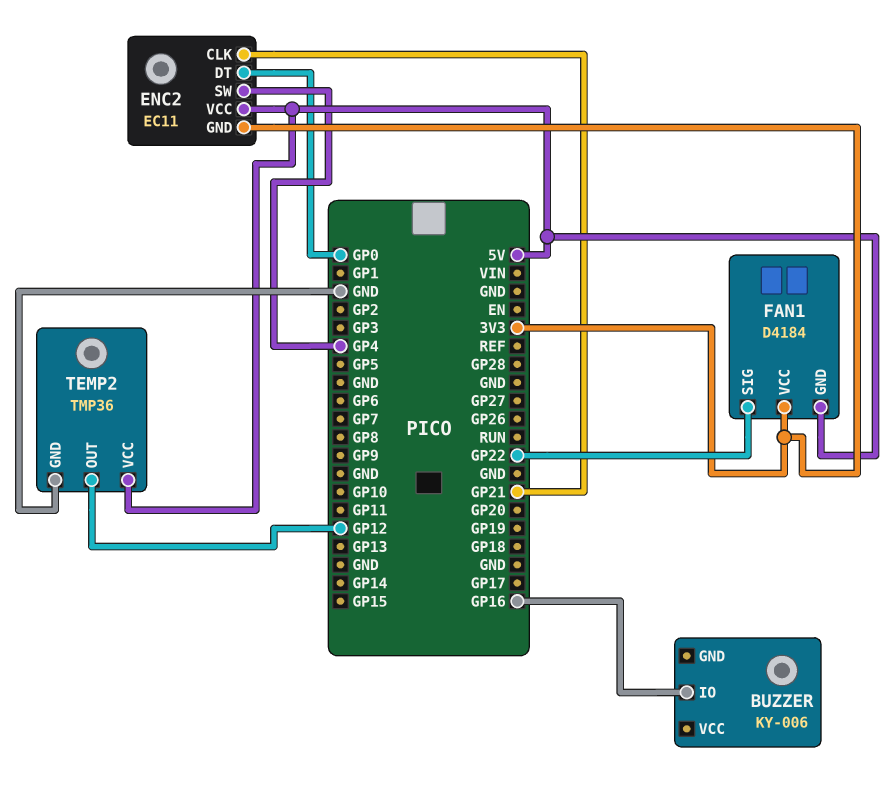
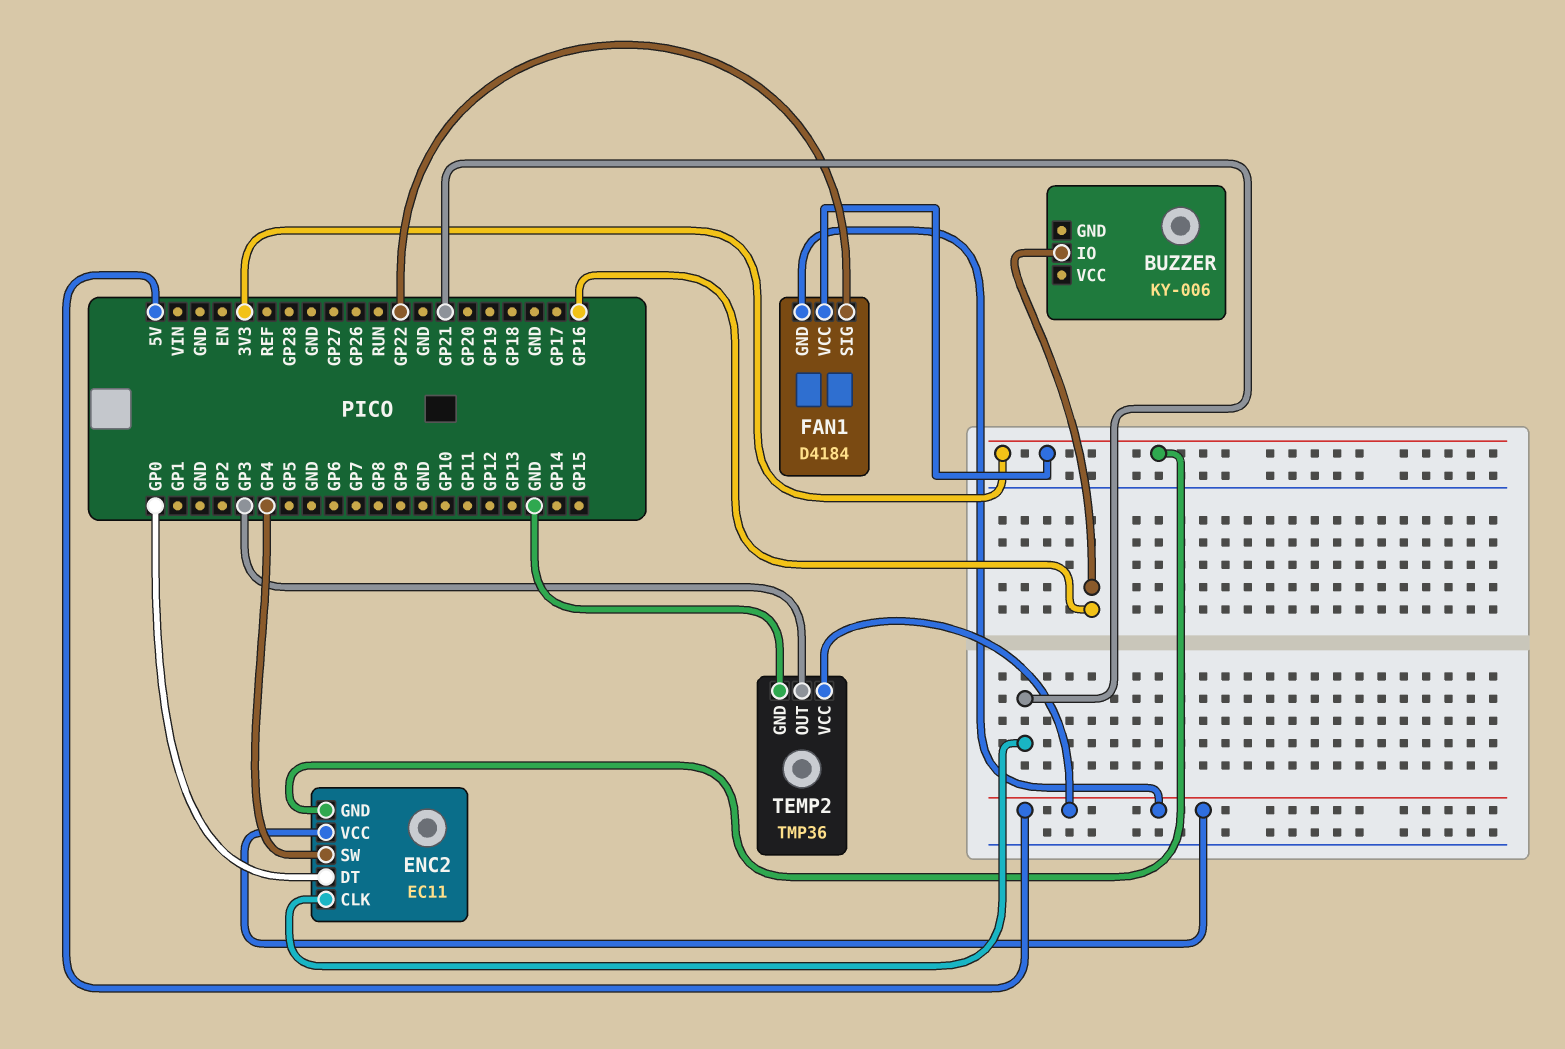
TEMP2 pin OUT: GP12 -> GP3

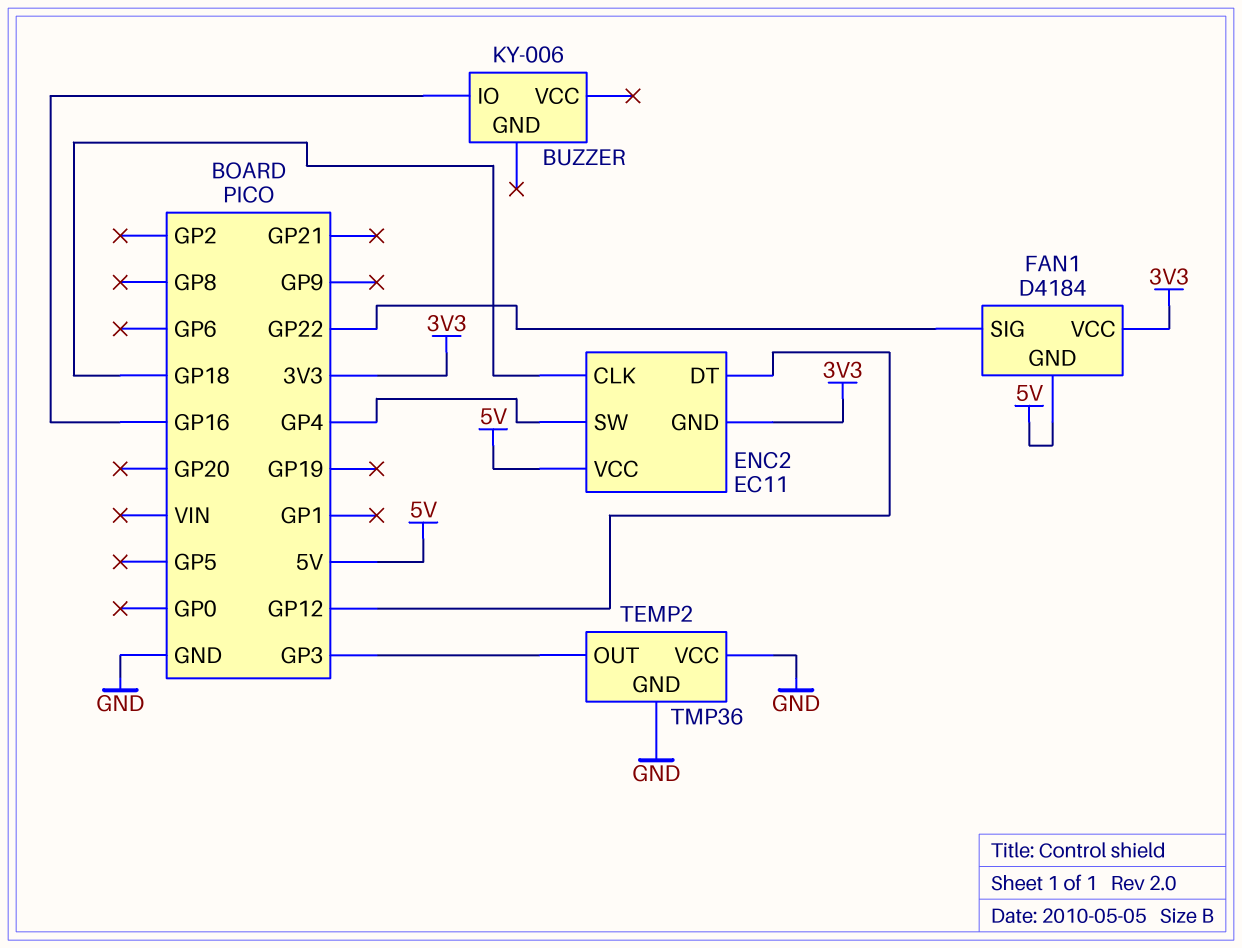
ENC2 pin CLK: GP21 -> GP18
ENC2 pin DT: GP0 -> GP12
TEMP2 pin VCC: 5V -> GND

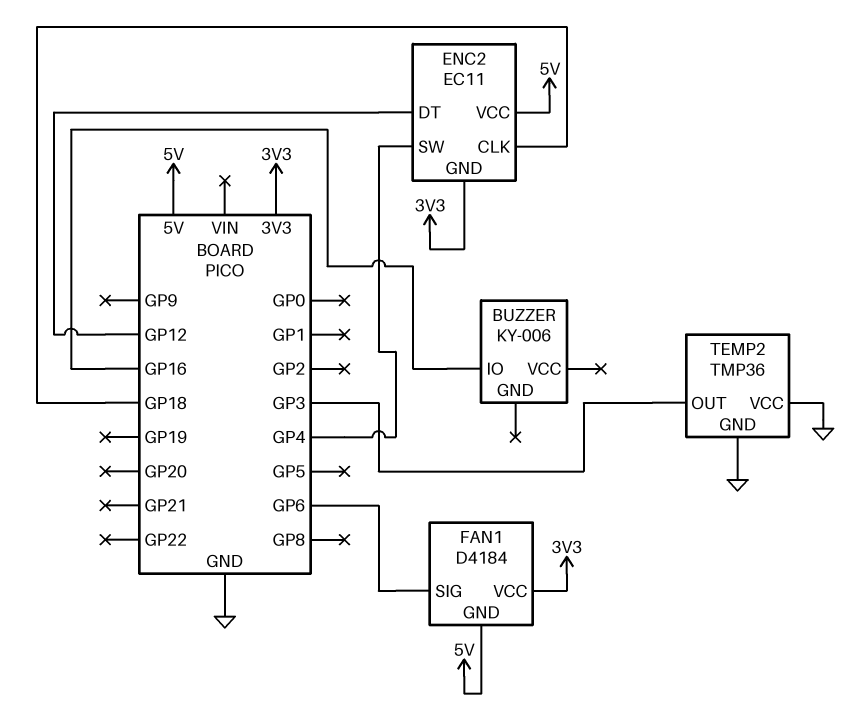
FAN1 pin SIG: GP22 -> GP6

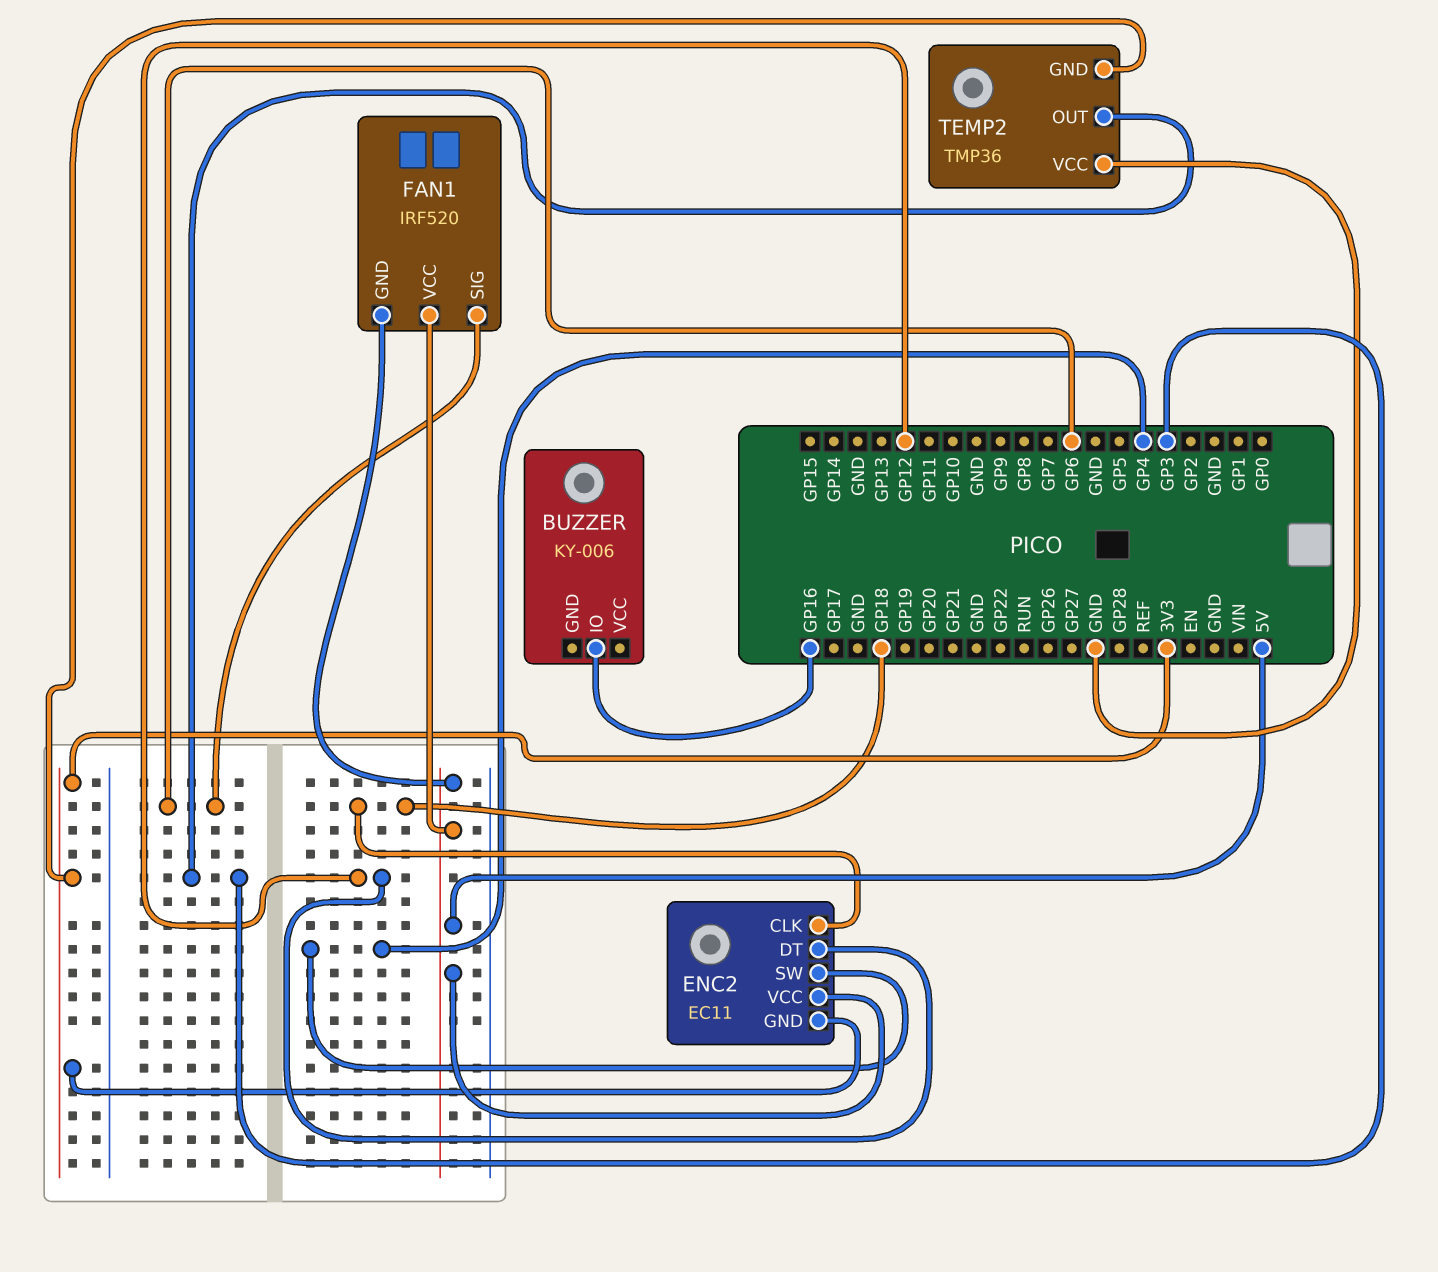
FAN1: D4184 -> IRF520
FAN1 pin VCC: 3V3 -> 5V
TEMP2 pin GND: GND -> 3V3

